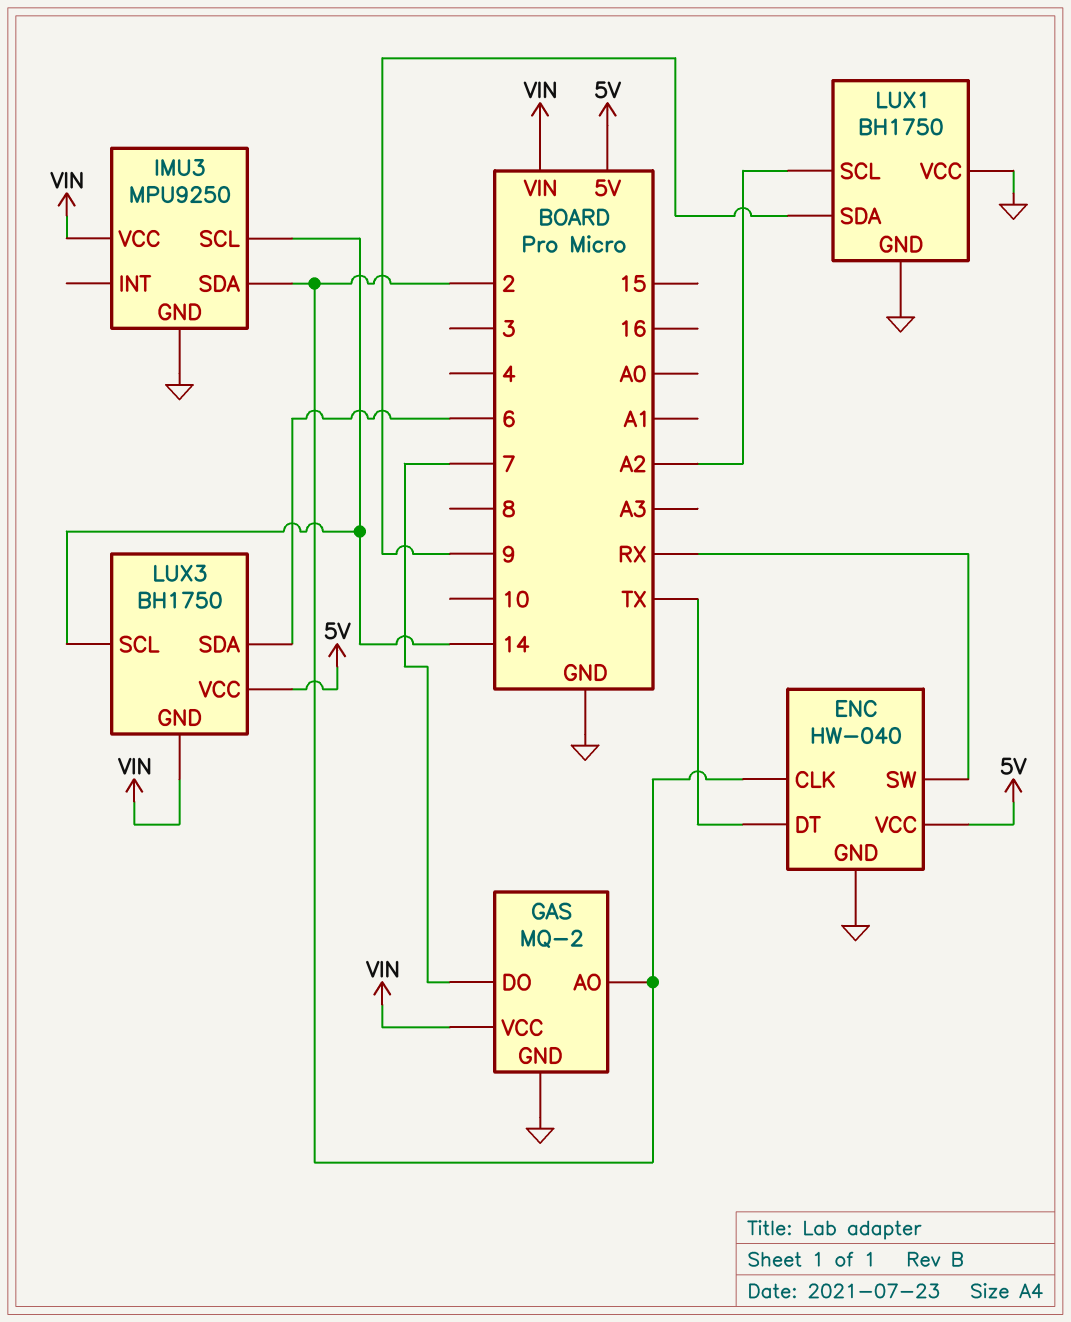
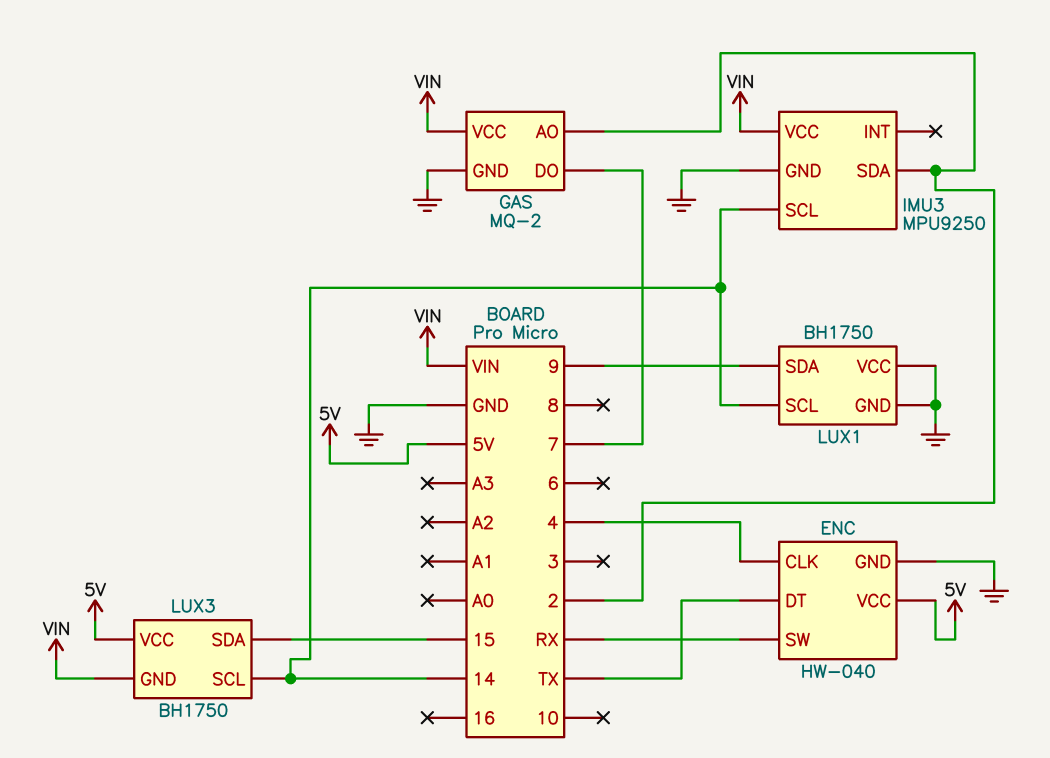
ENC pin CLK: 2 -> 4
LUX1 pin SCL: A2 -> 14
LUX3 pin SDA: 6 -> 15

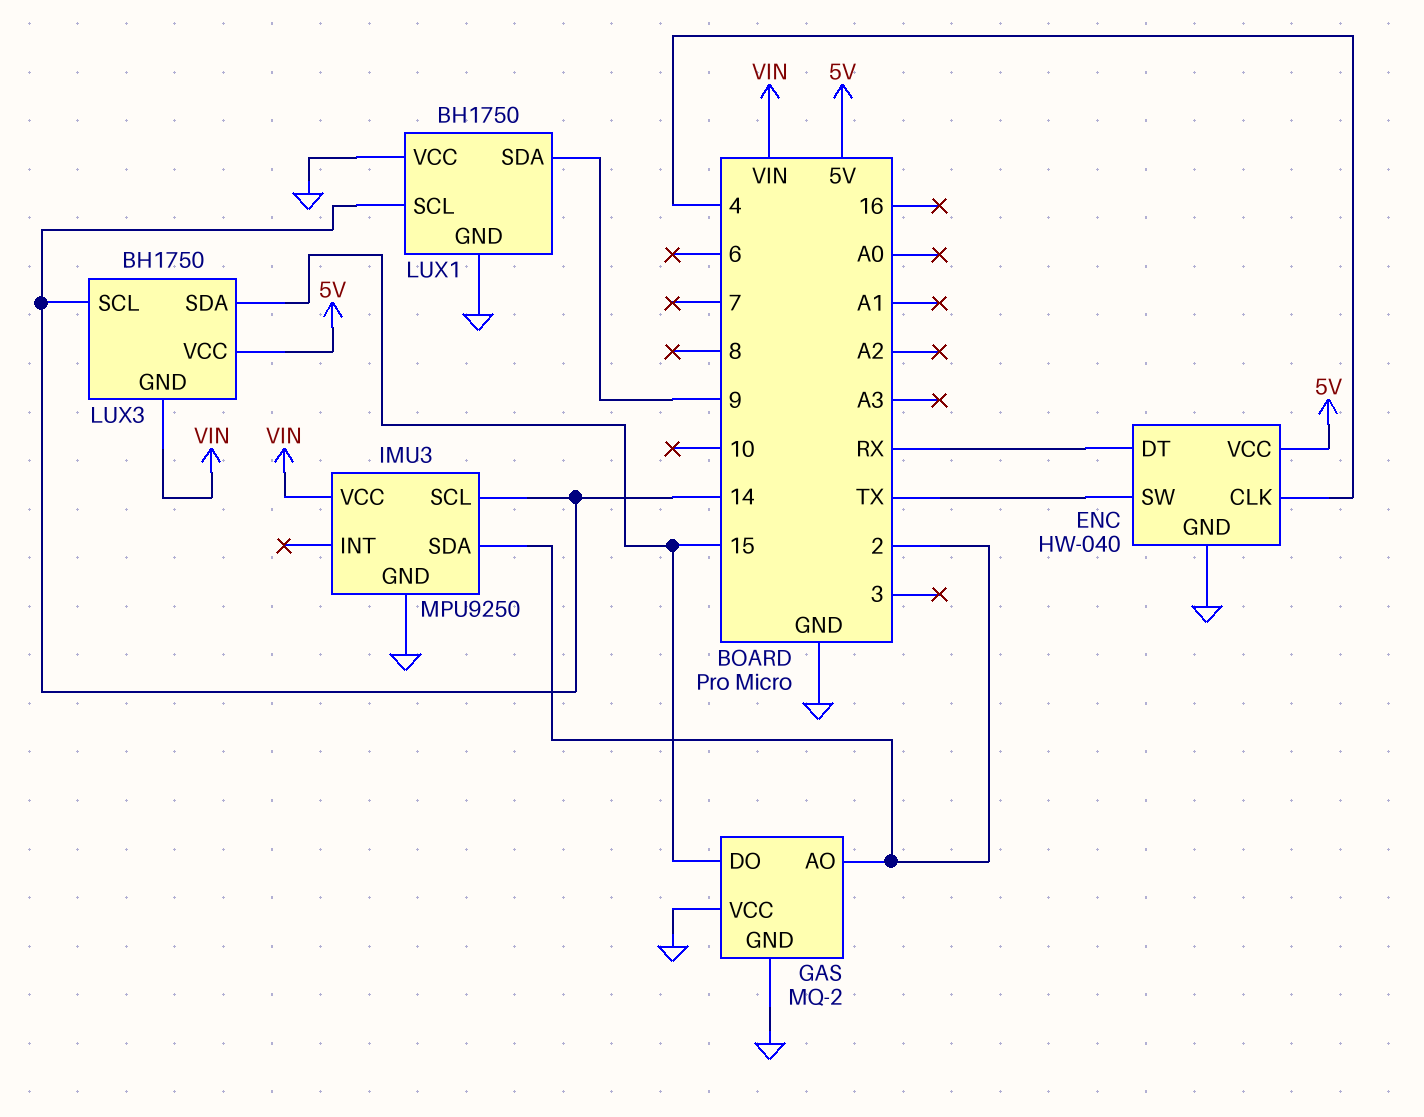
ENC pin DT: TX -> RX
ENC pin SW: RX -> TX
GAS pin DO: 7 -> 15
GAS pin VCC: VIN -> GND

